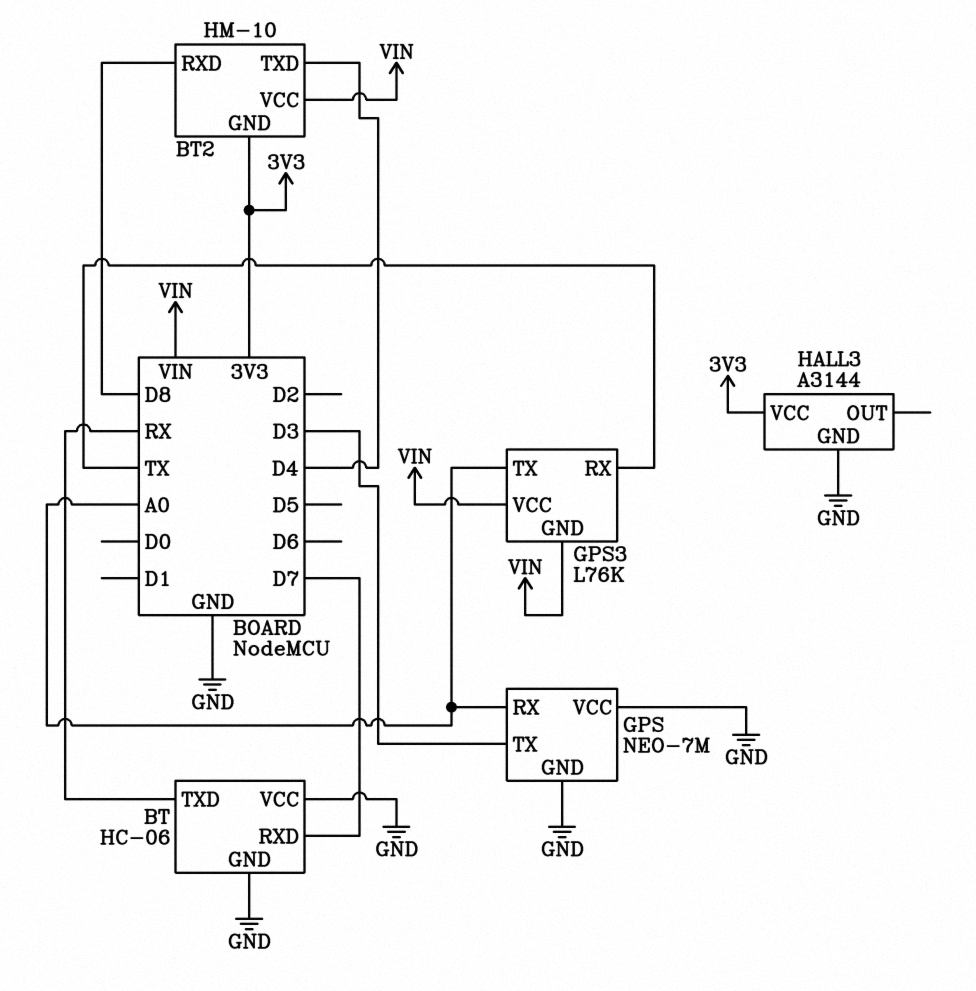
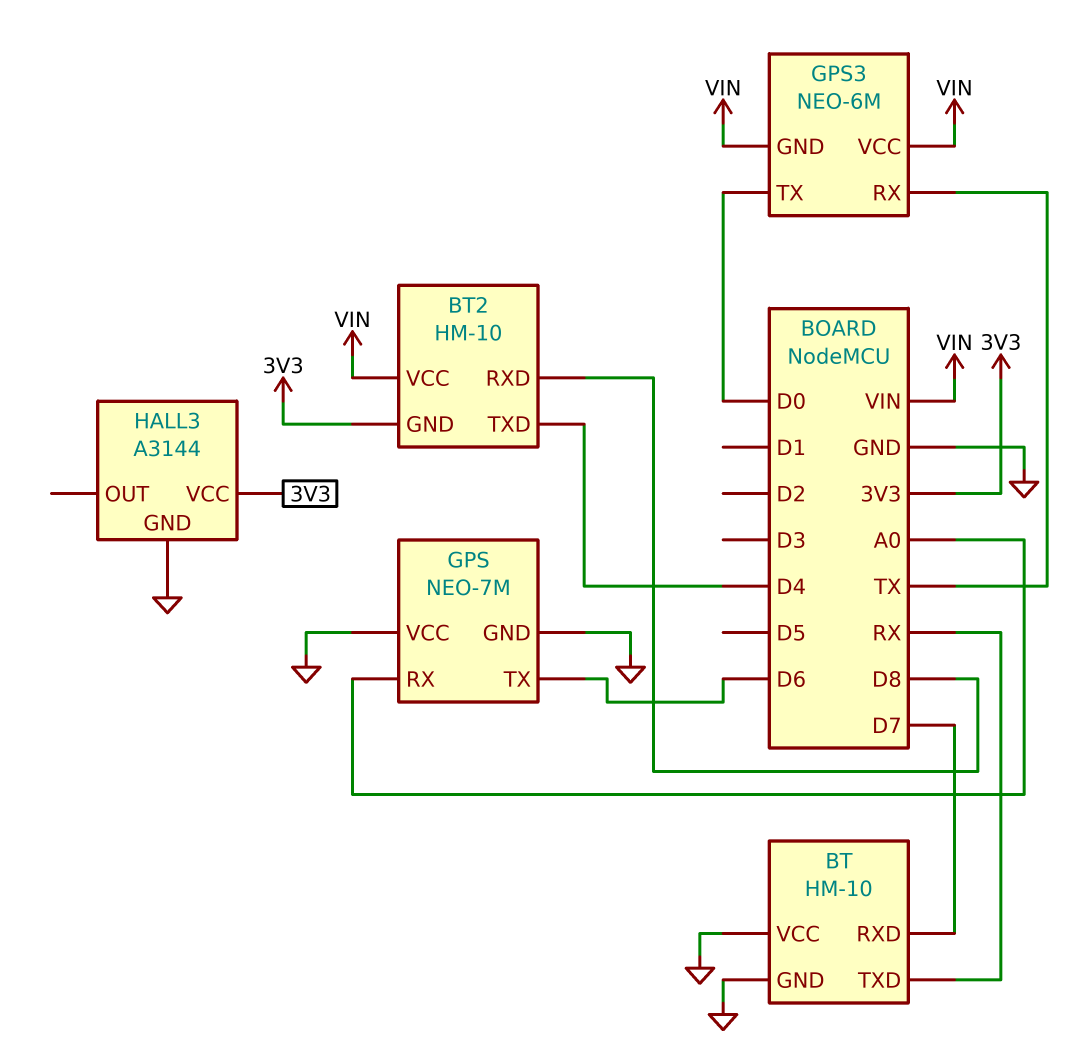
BT: HC-06 -> HM-10
GPS pin TX: D3 -> D6
GPS3: L76K -> NEO-6M
GPS3 pin TX: A0 -> D0

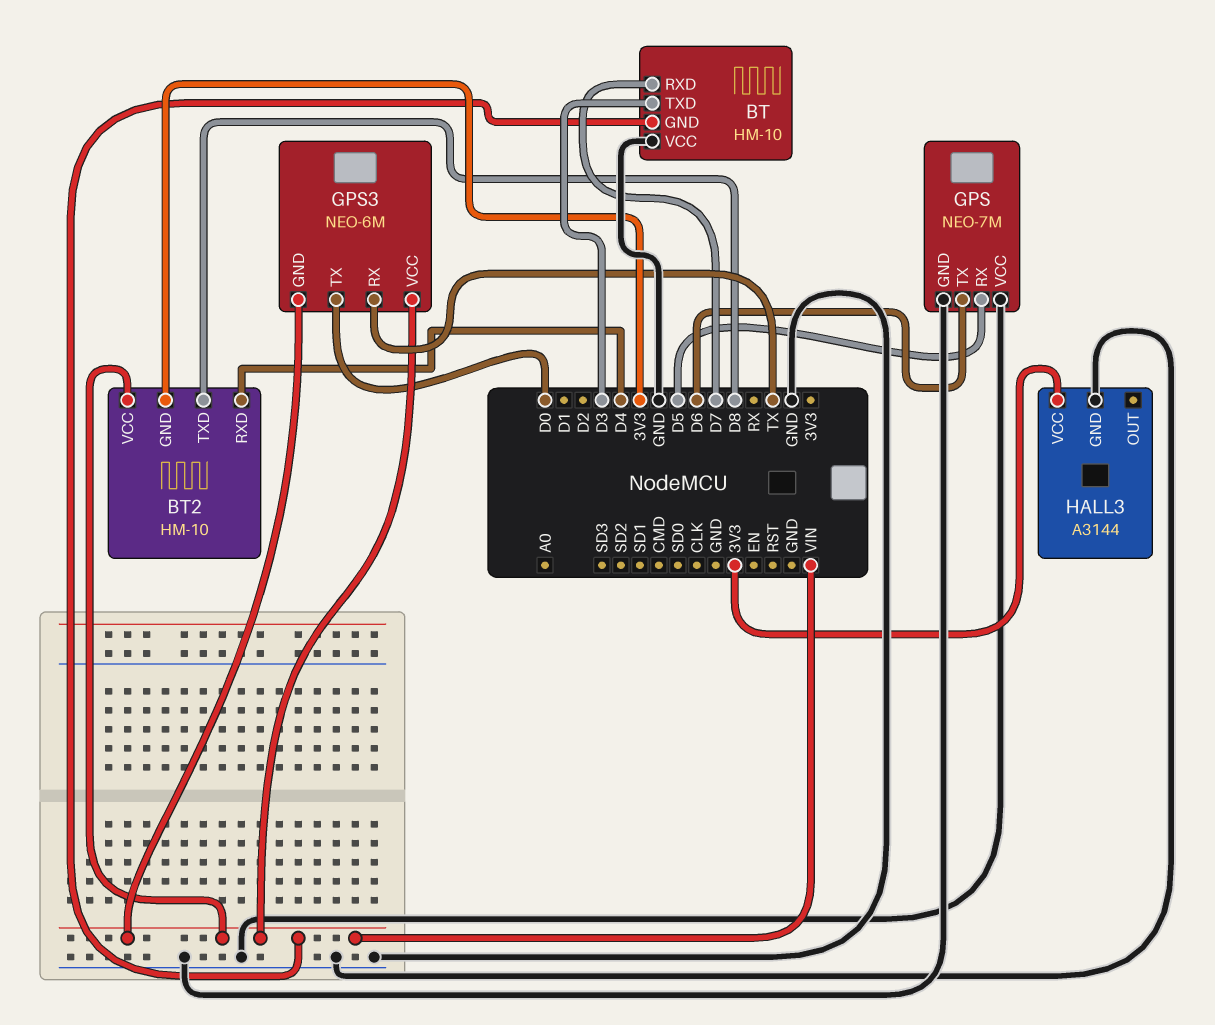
BT pin GND: GND -> VIN
BT pin TXD: RX -> D3
BT2 pin RXD: D8 -> D4
BT2 pin TXD: D4 -> D8
GPS pin RX: A0 -> D5

